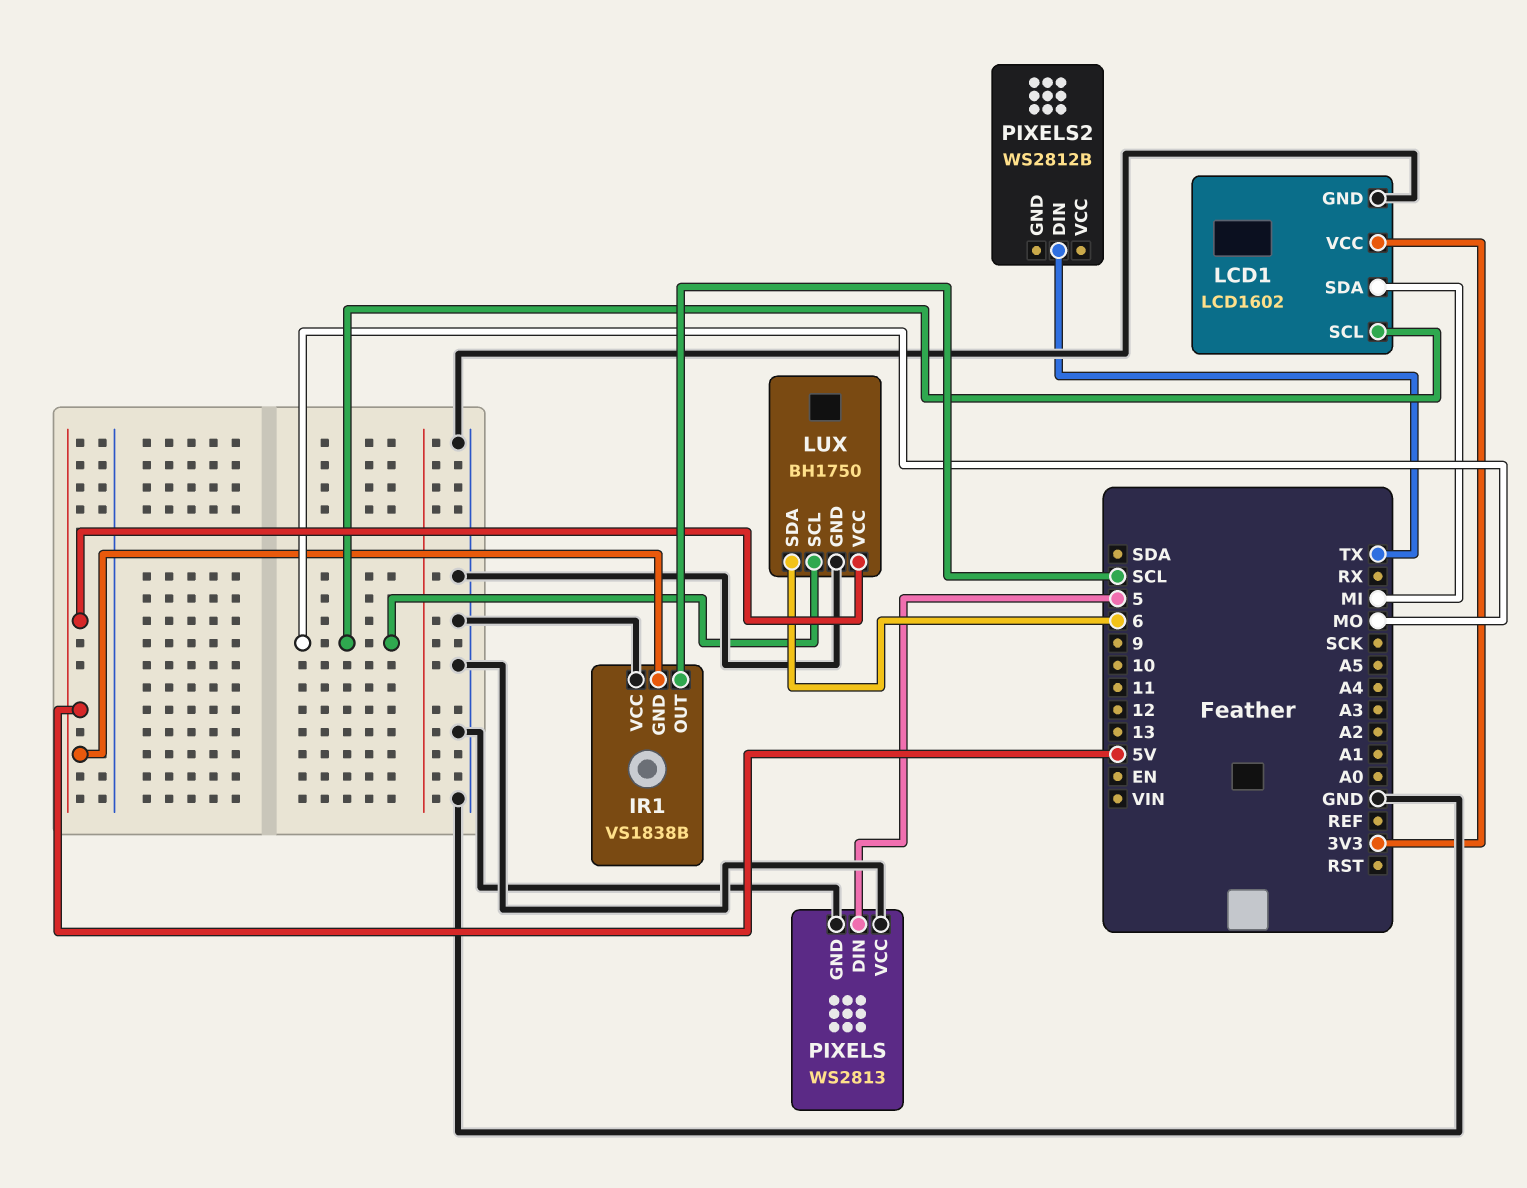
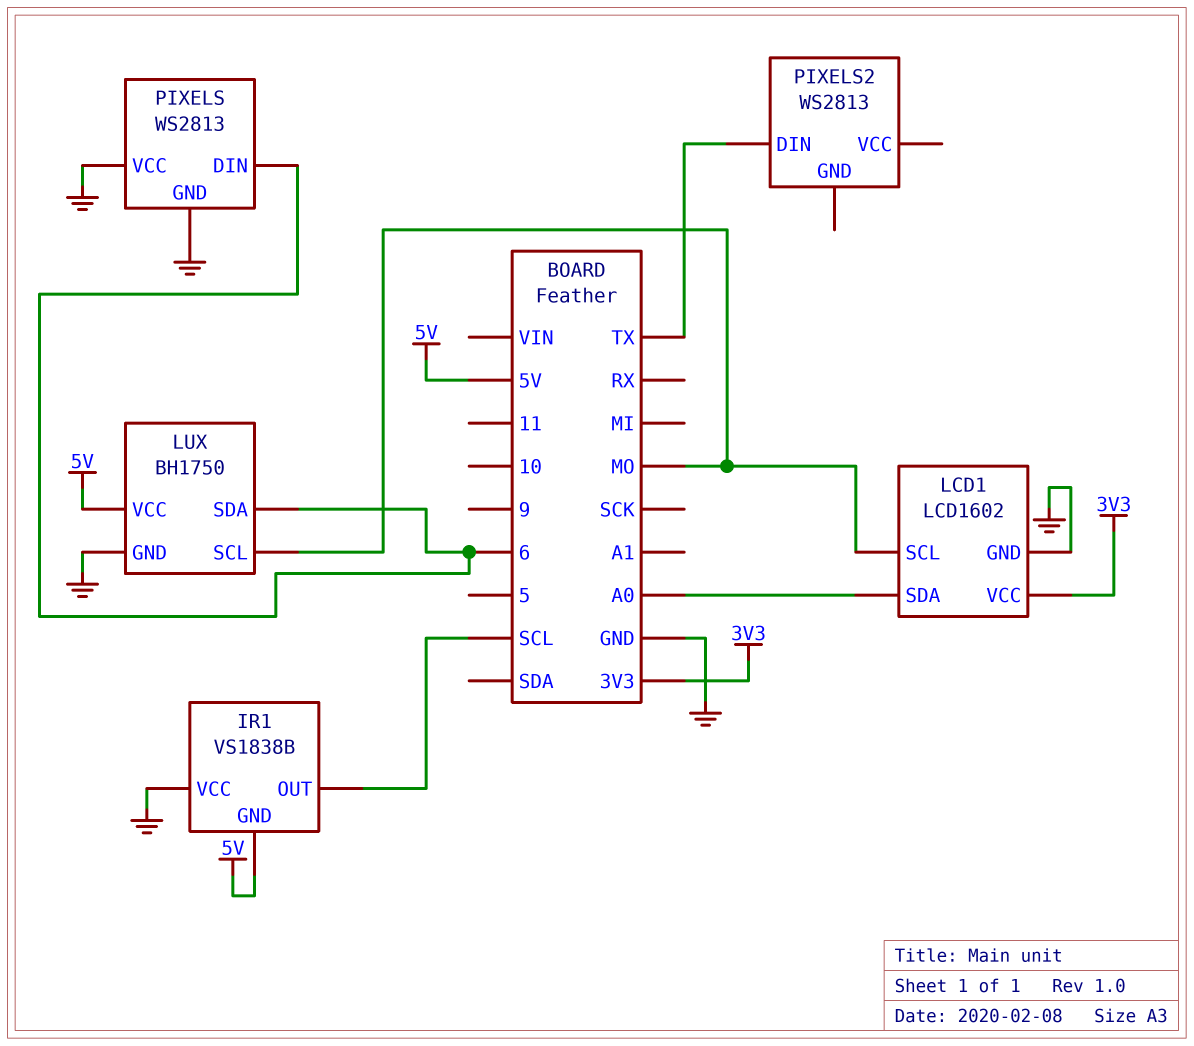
LCD1 pin SDA: MI -> A0
PIXELS pin DIN: 5 -> 6
PIXELS2: WS2812B -> WS2813

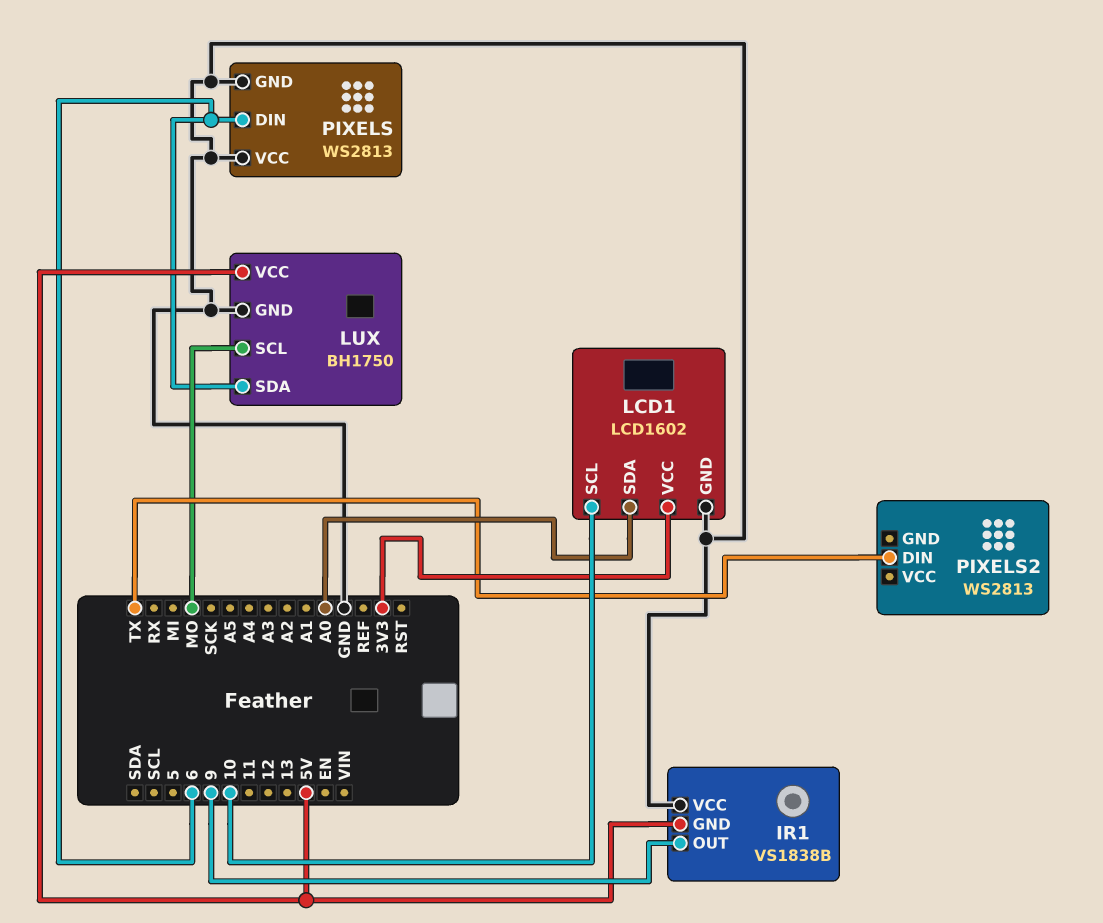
IR1 pin OUT: SCL -> 9
LCD1 pin SCL: MO -> 10

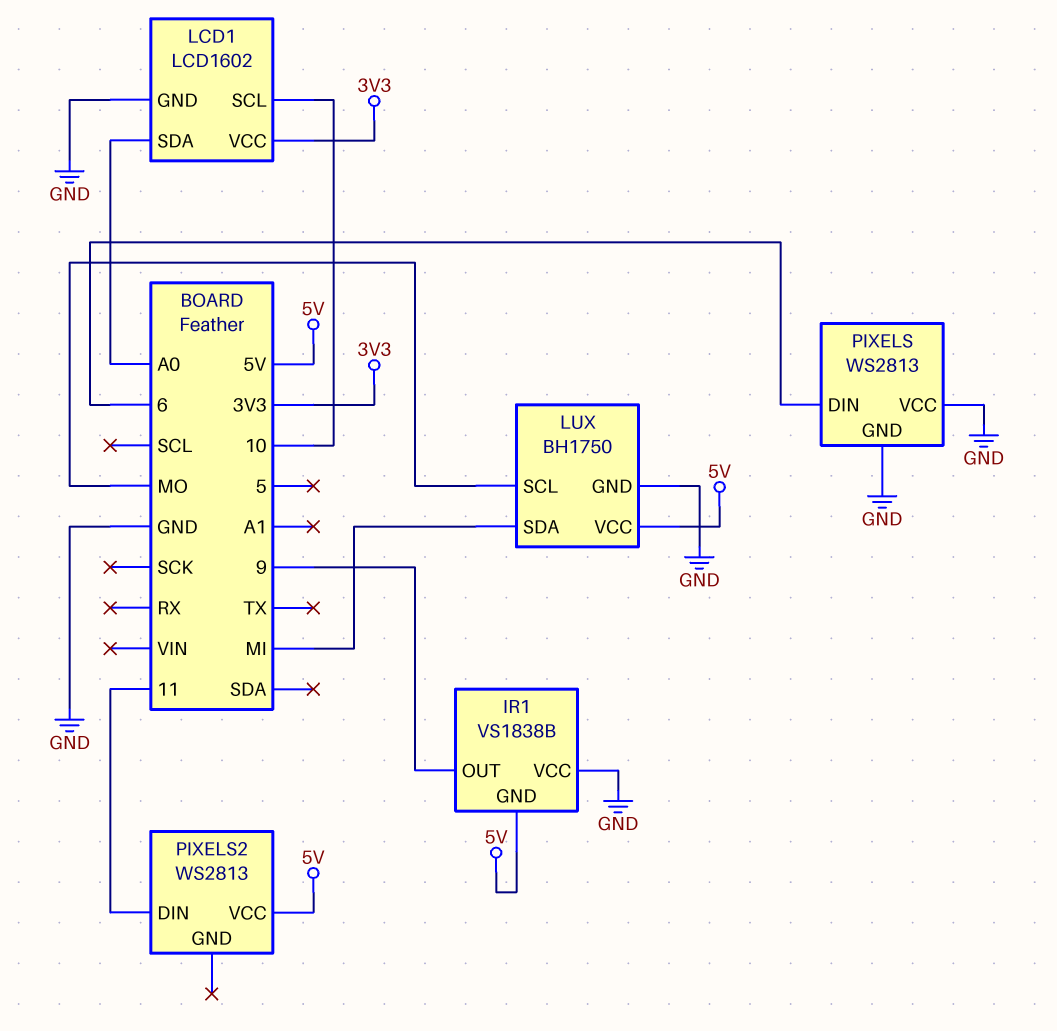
LUX pin SDA: 6 -> MI
PIXELS2 pin DIN: TX -> 11
PIXELS2 pin VCC: none -> 5V

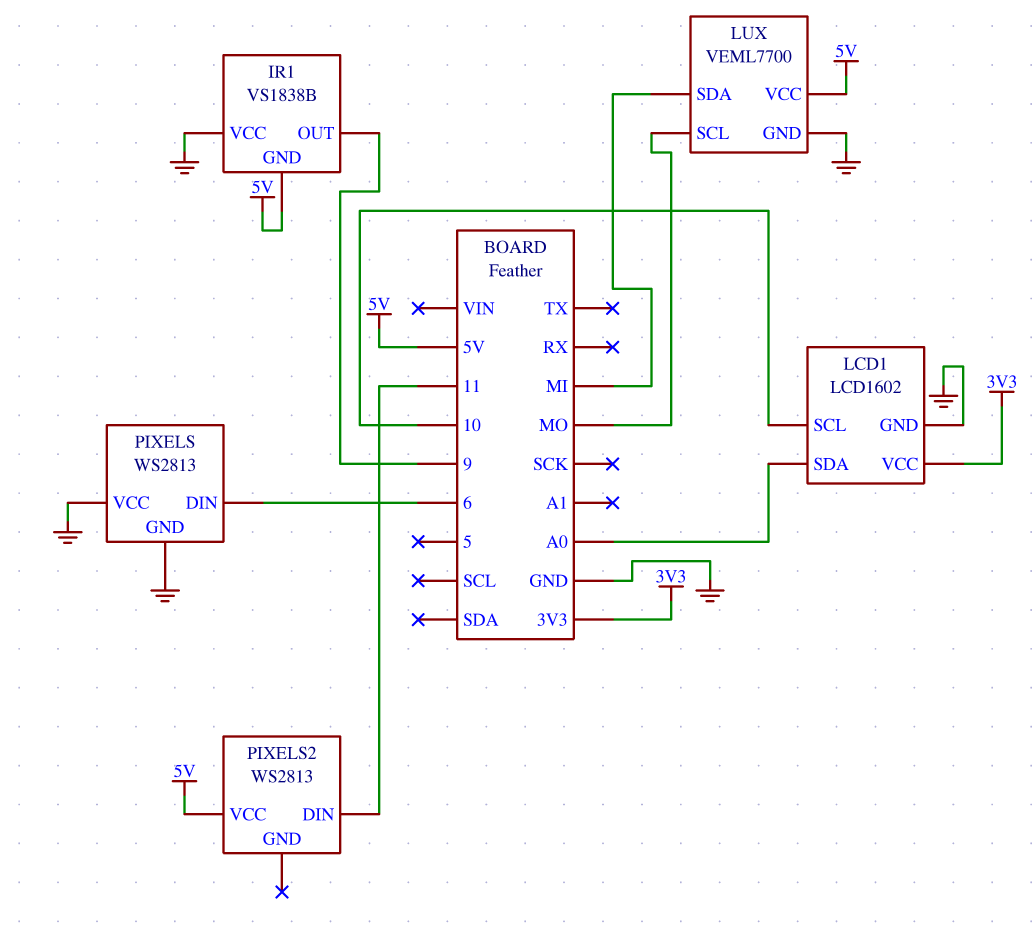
LUX: BH1750 -> VEML7700

